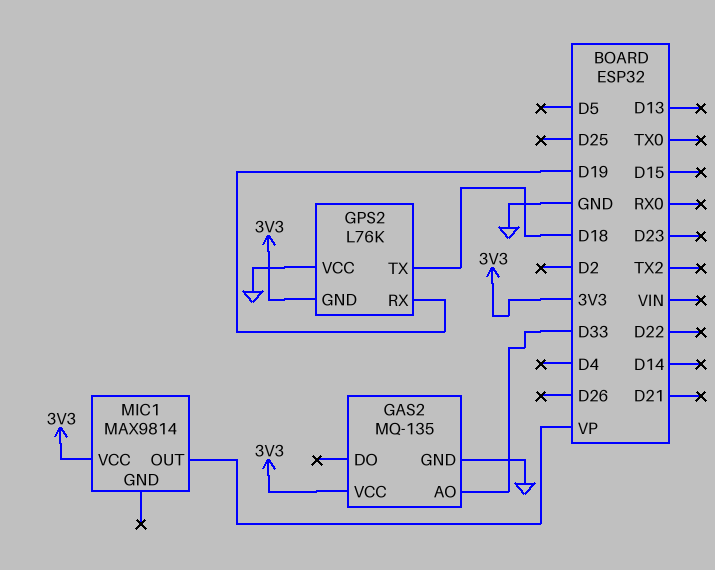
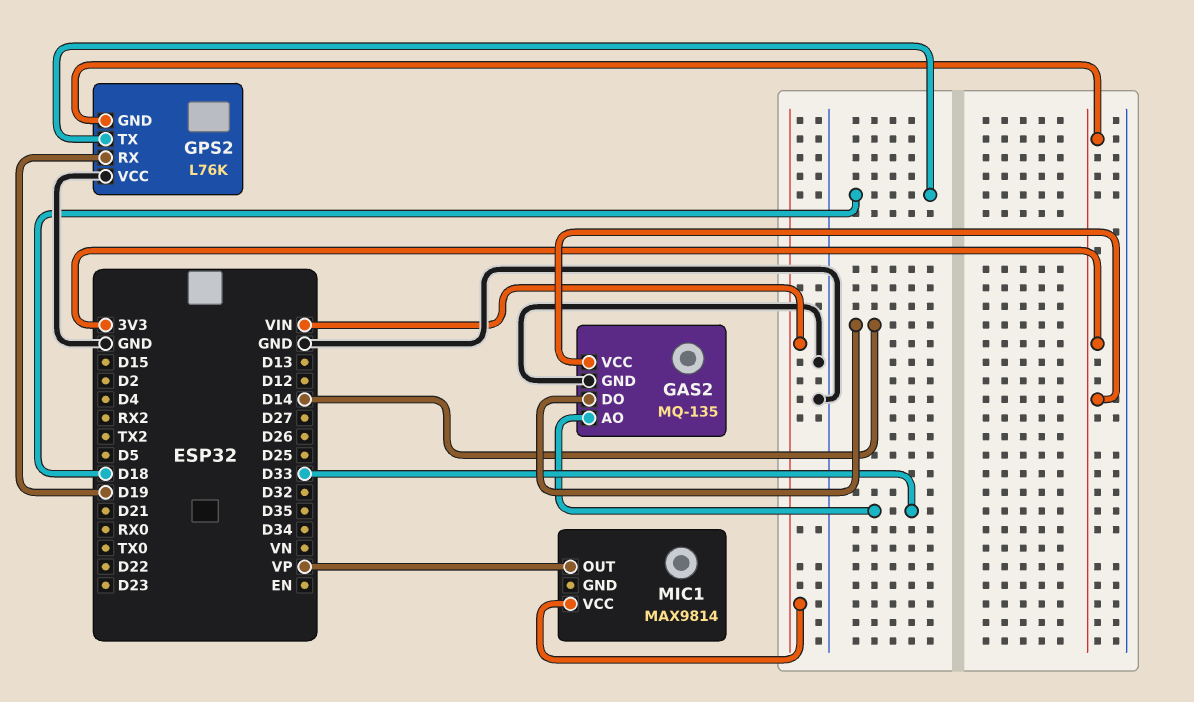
GAS2 pin DO: none -> D14
MIC1 pin VCC: 3V3 -> VIN

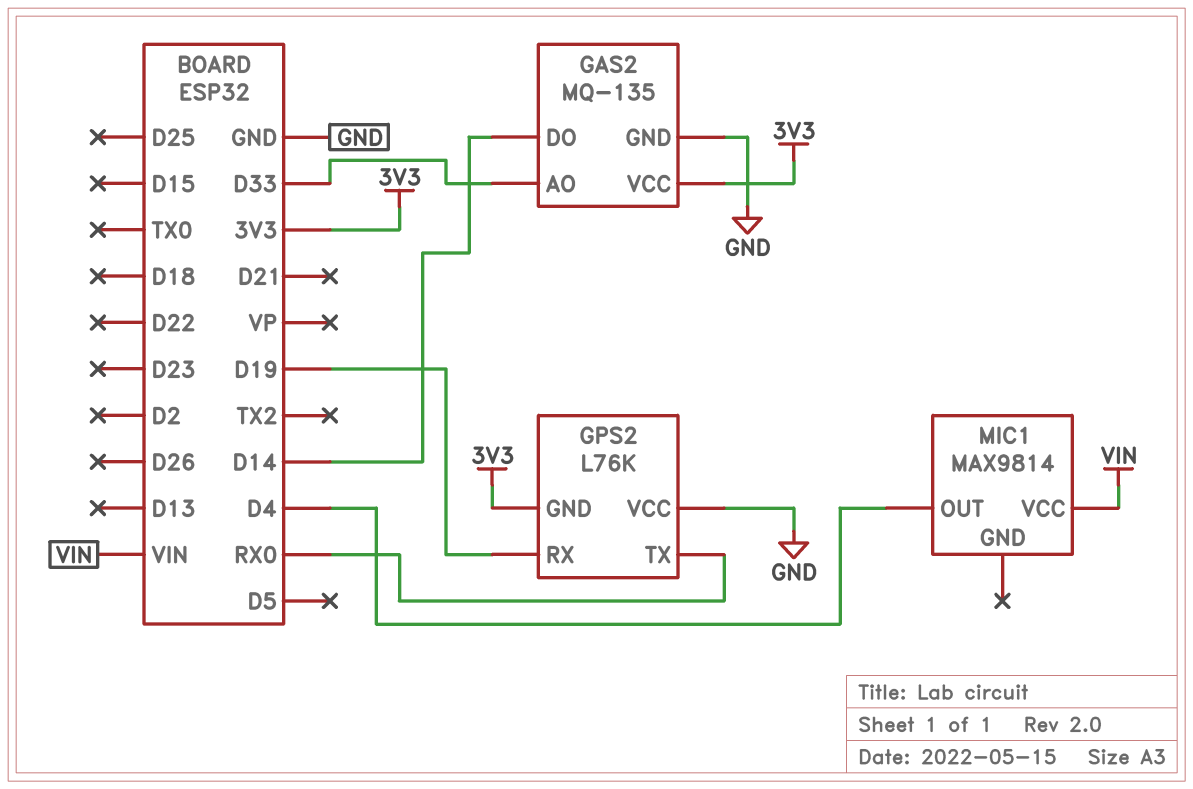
GPS2 pin TX: D18 -> RX0
MIC1 pin OUT: VP -> D4

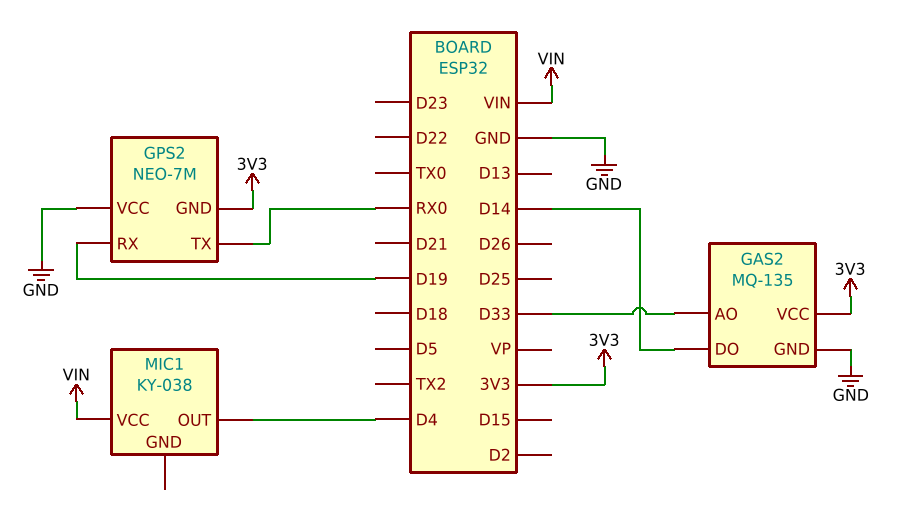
GPS2: L76K -> NEO-7M
MIC1: MAX9814 -> KY-038

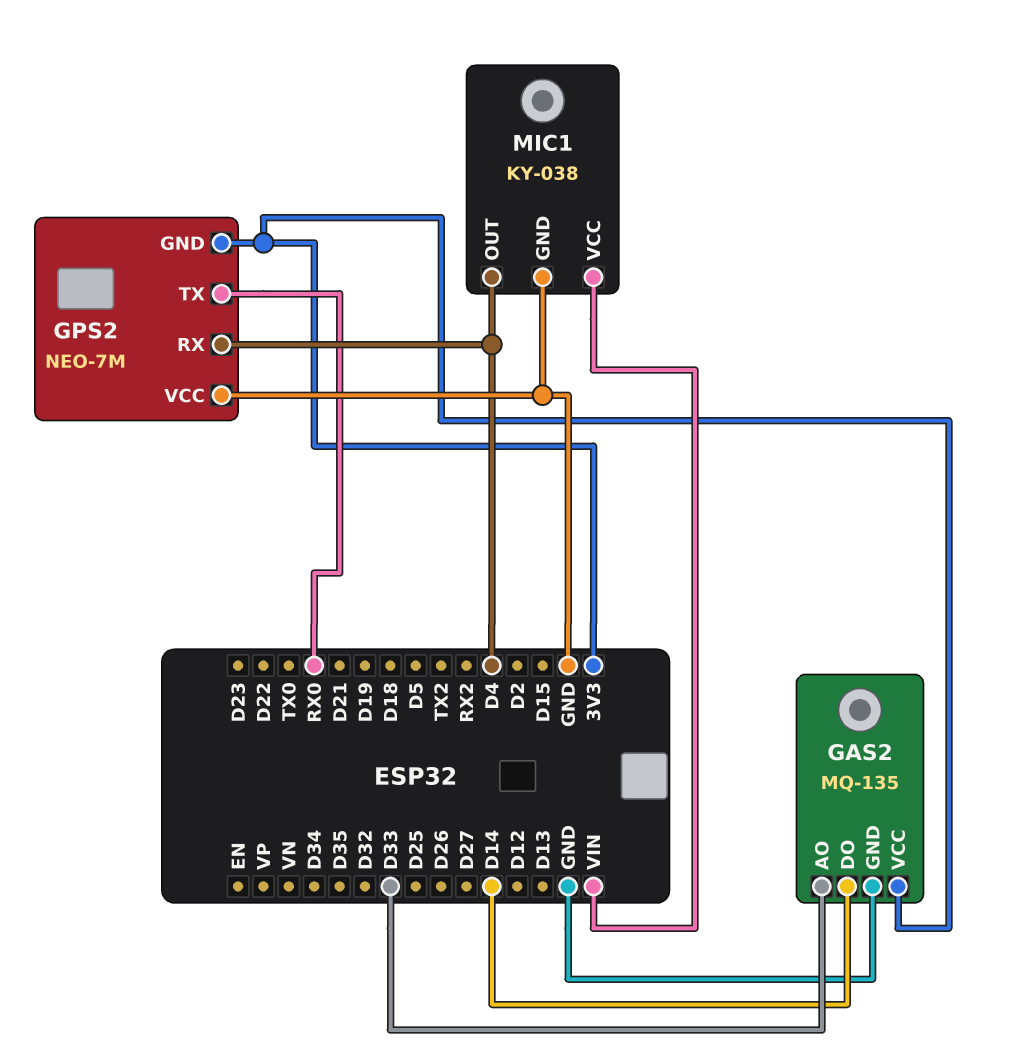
GPS2 pin RX: D19 -> D4
MIC1 pin GND: none -> GND

